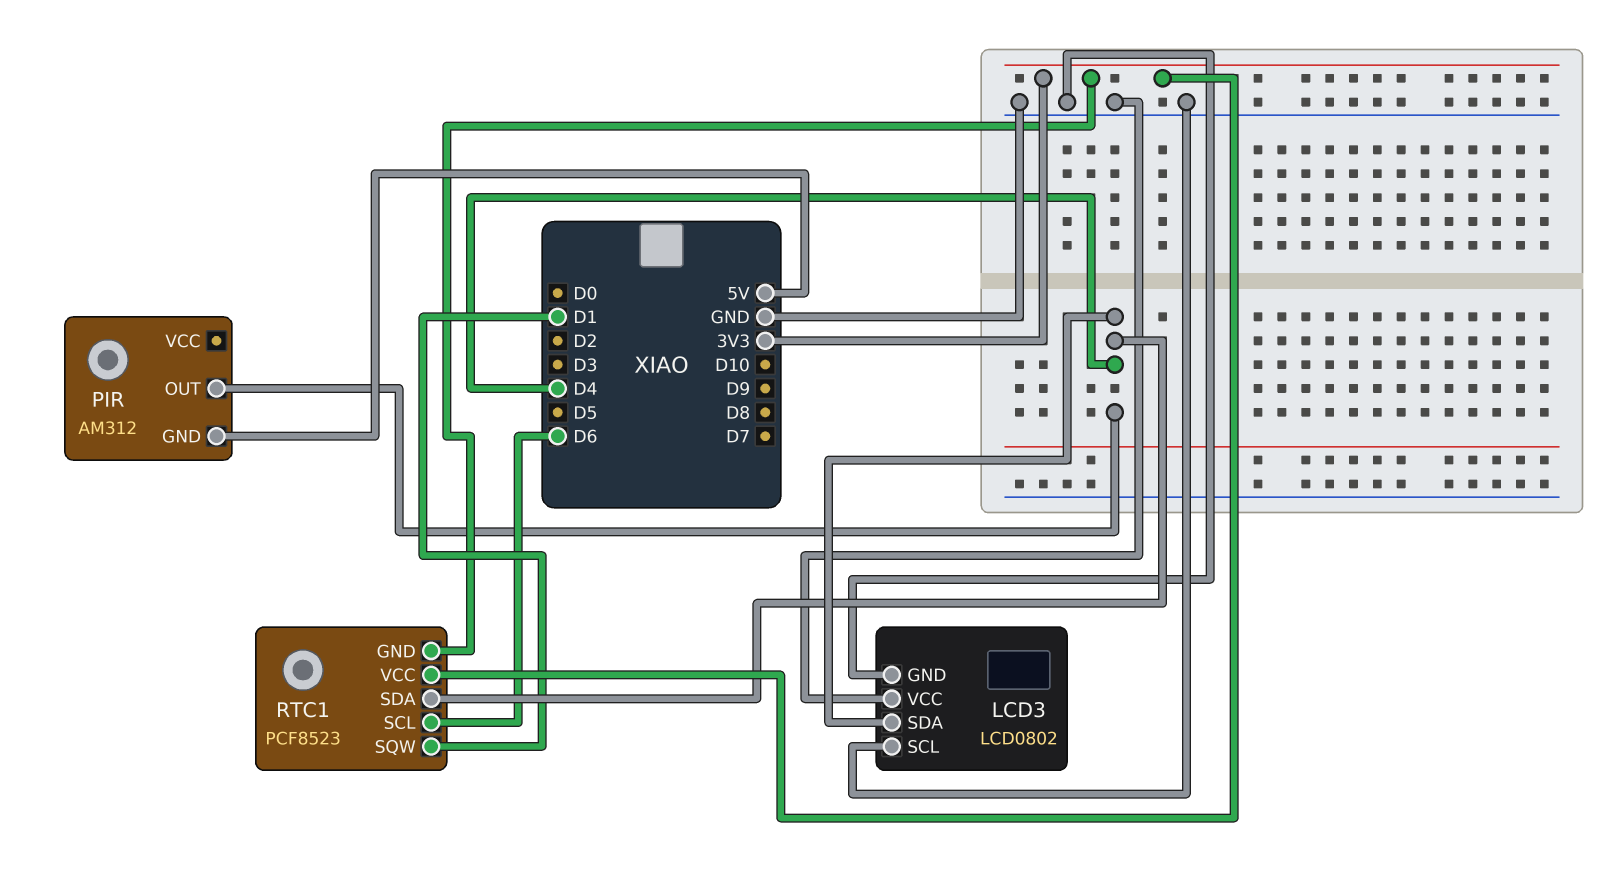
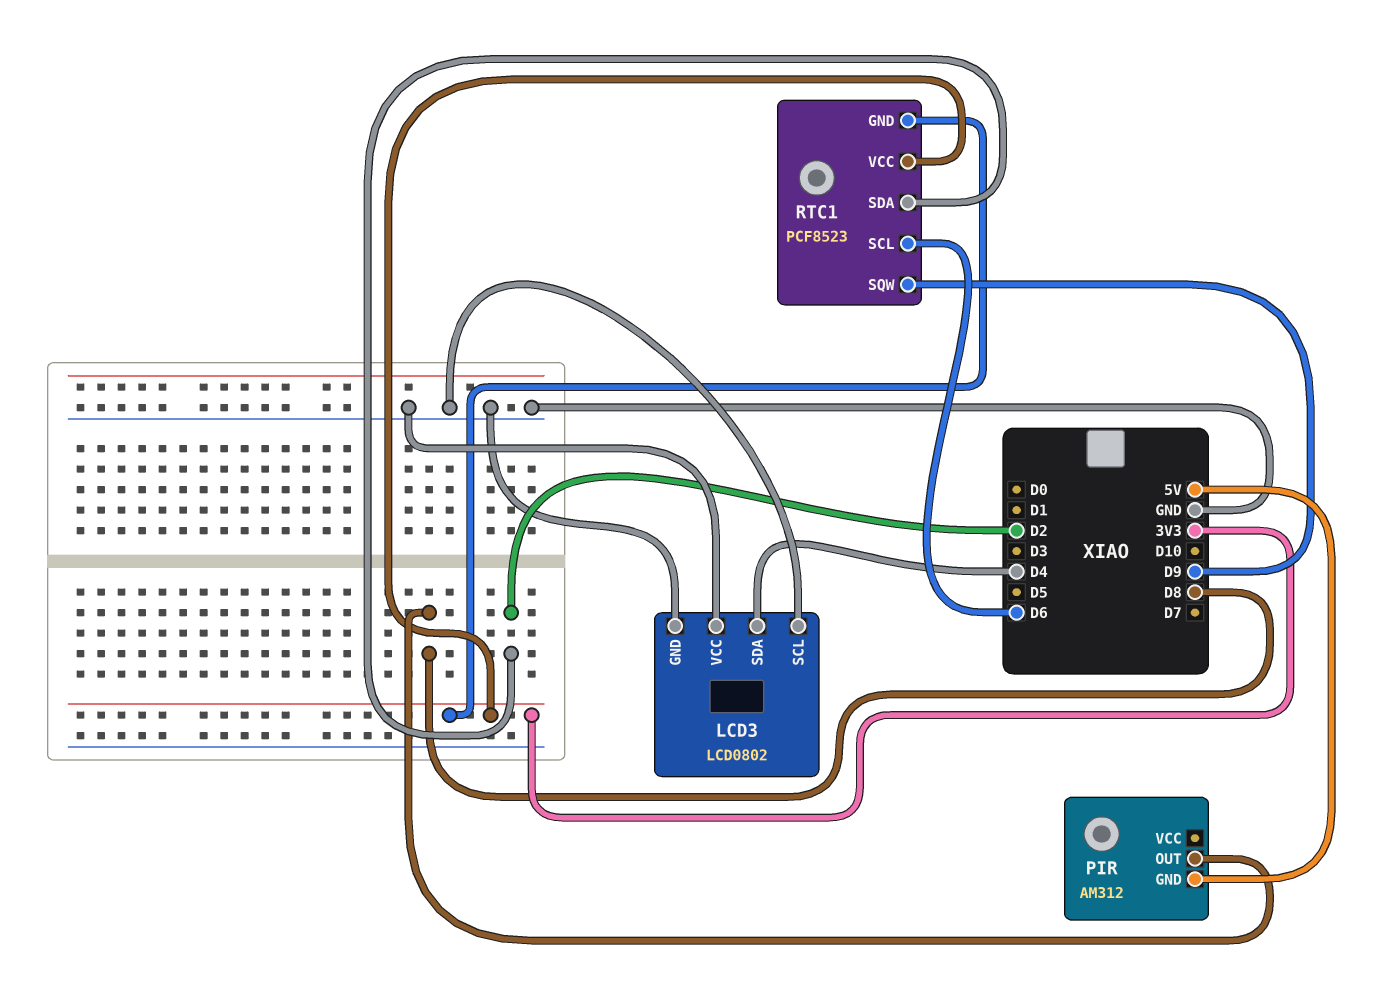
PIR pin OUT: D4 -> D8
RTC1 pin SDA: D4 -> D2
RTC1 pin SQW: D1 -> D9

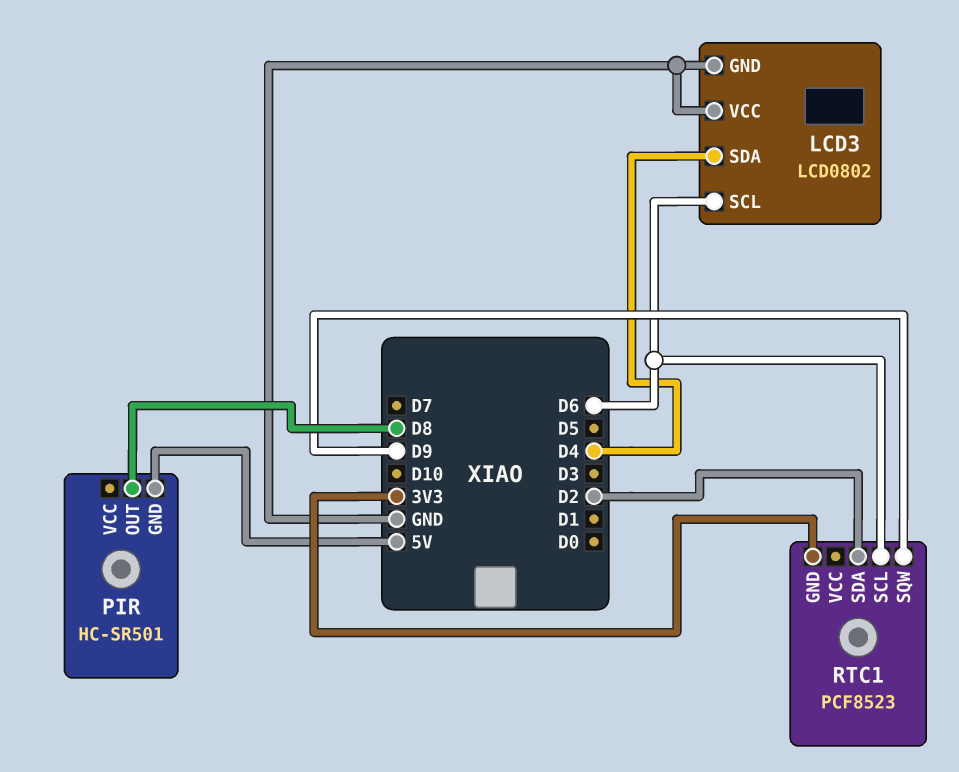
LCD3 pin SCL: GND -> D6
PIR: AM312 -> HC-SR501
RTC1 pin VCC: 3V3 -> none

